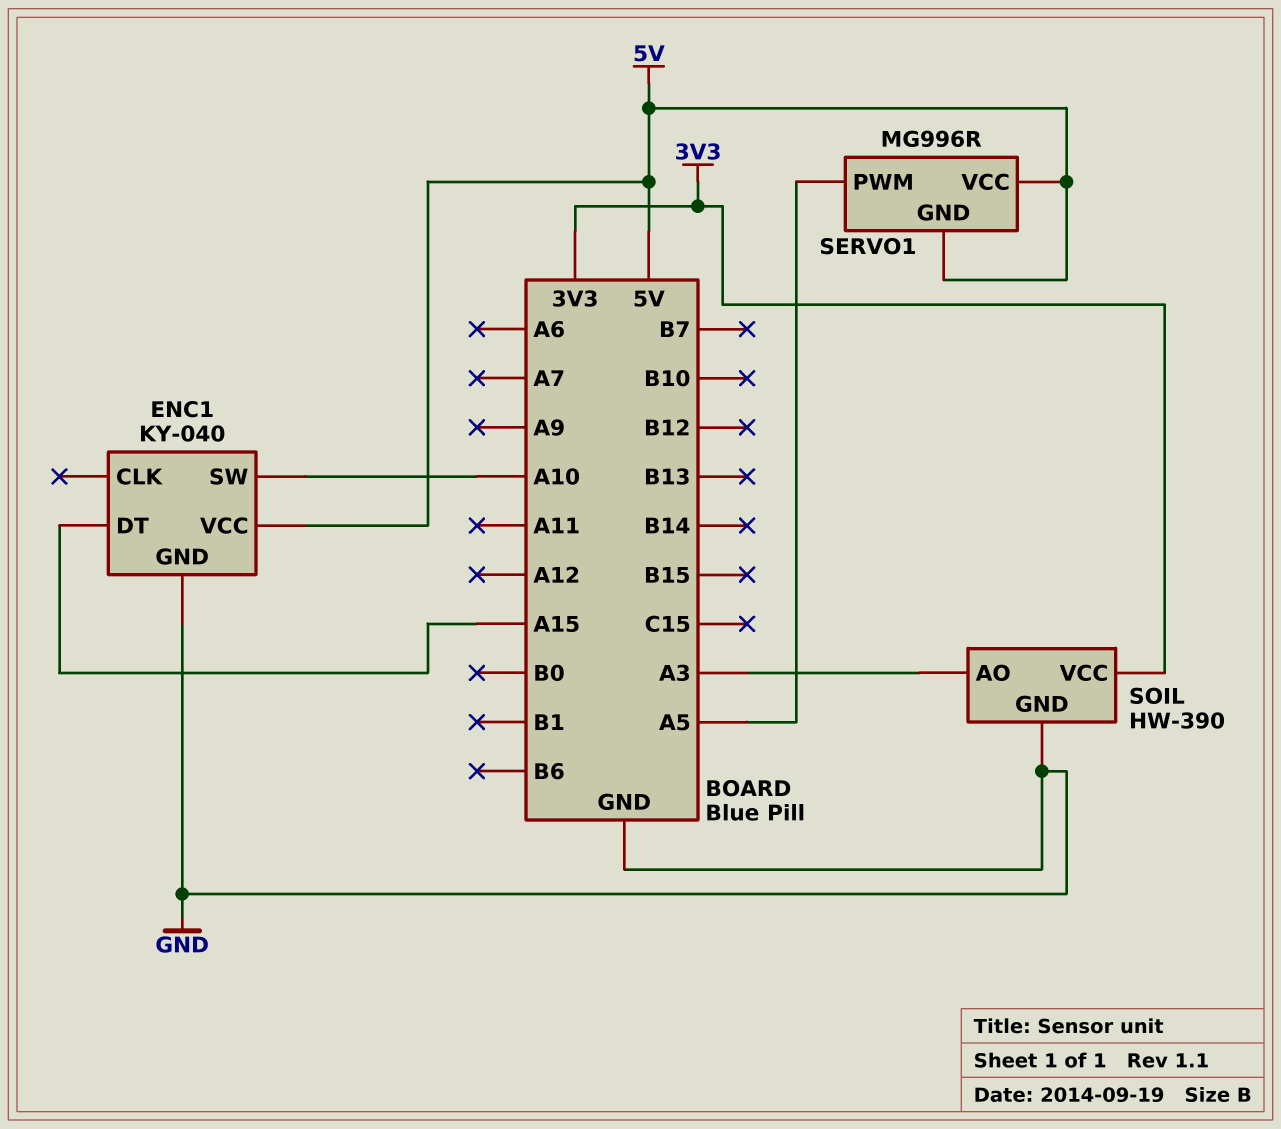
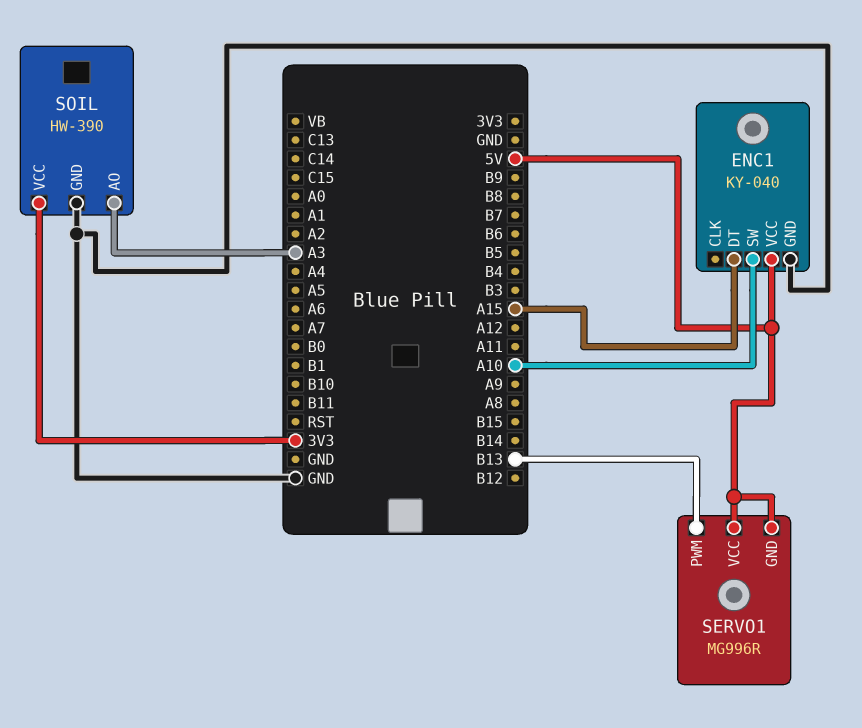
SERVO1 pin PWM: A5 -> B13

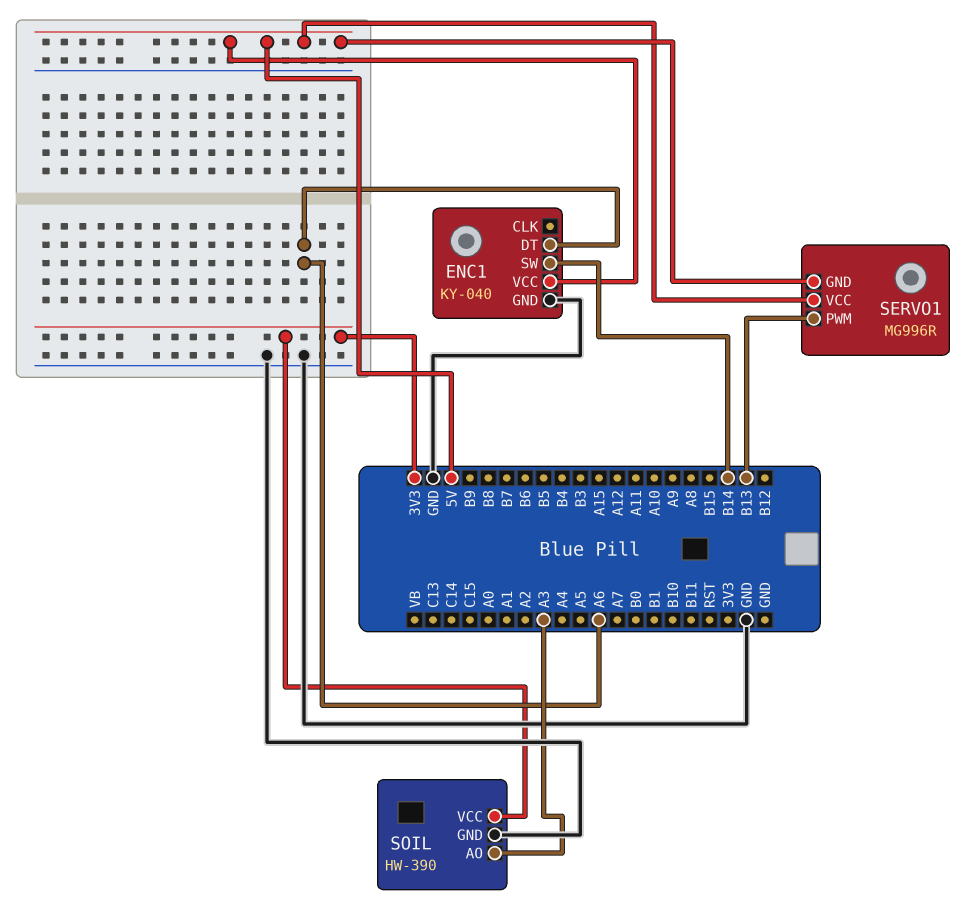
ENC1 pin DT: A15 -> A6
ENC1 pin SW: A10 -> B14

